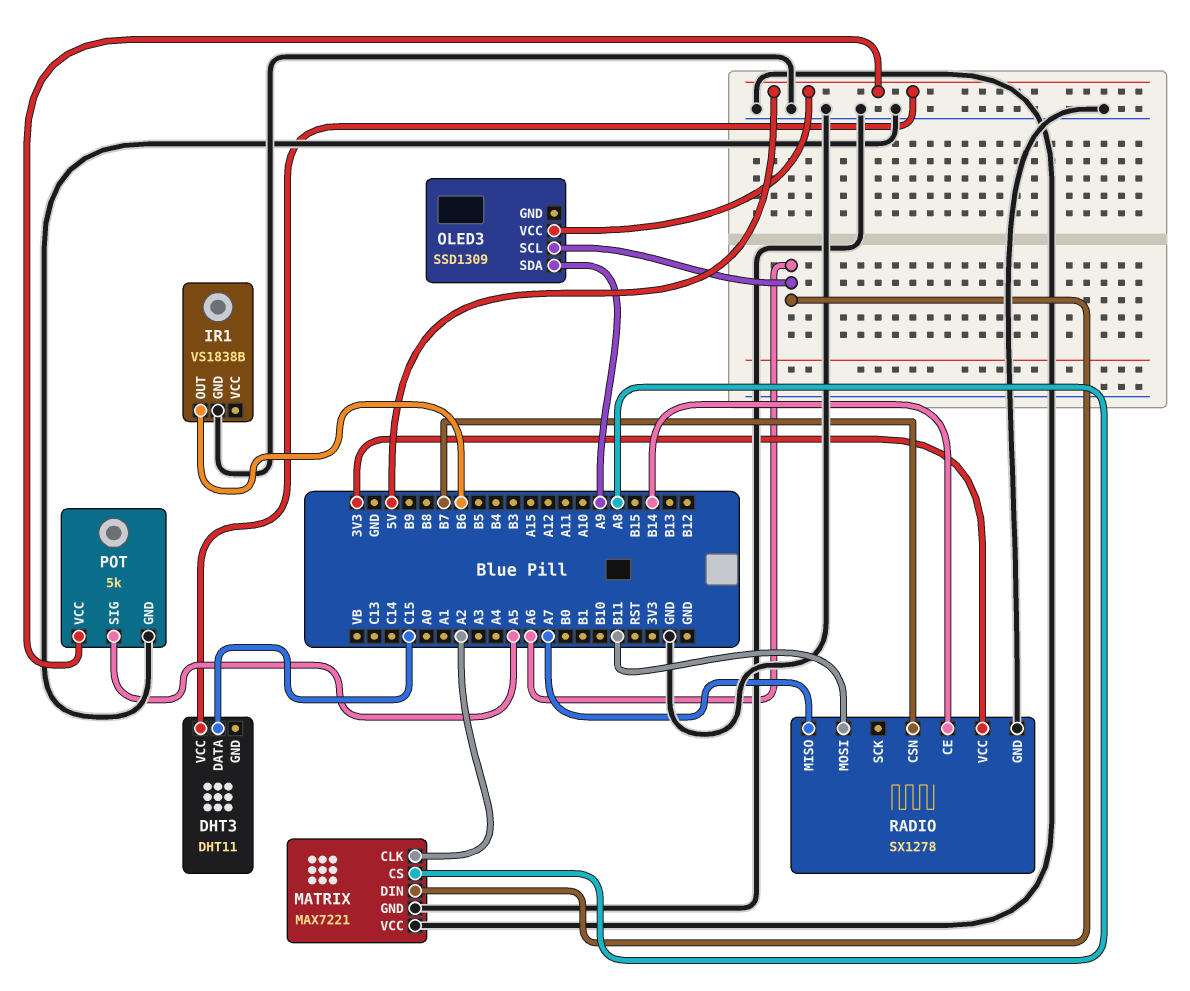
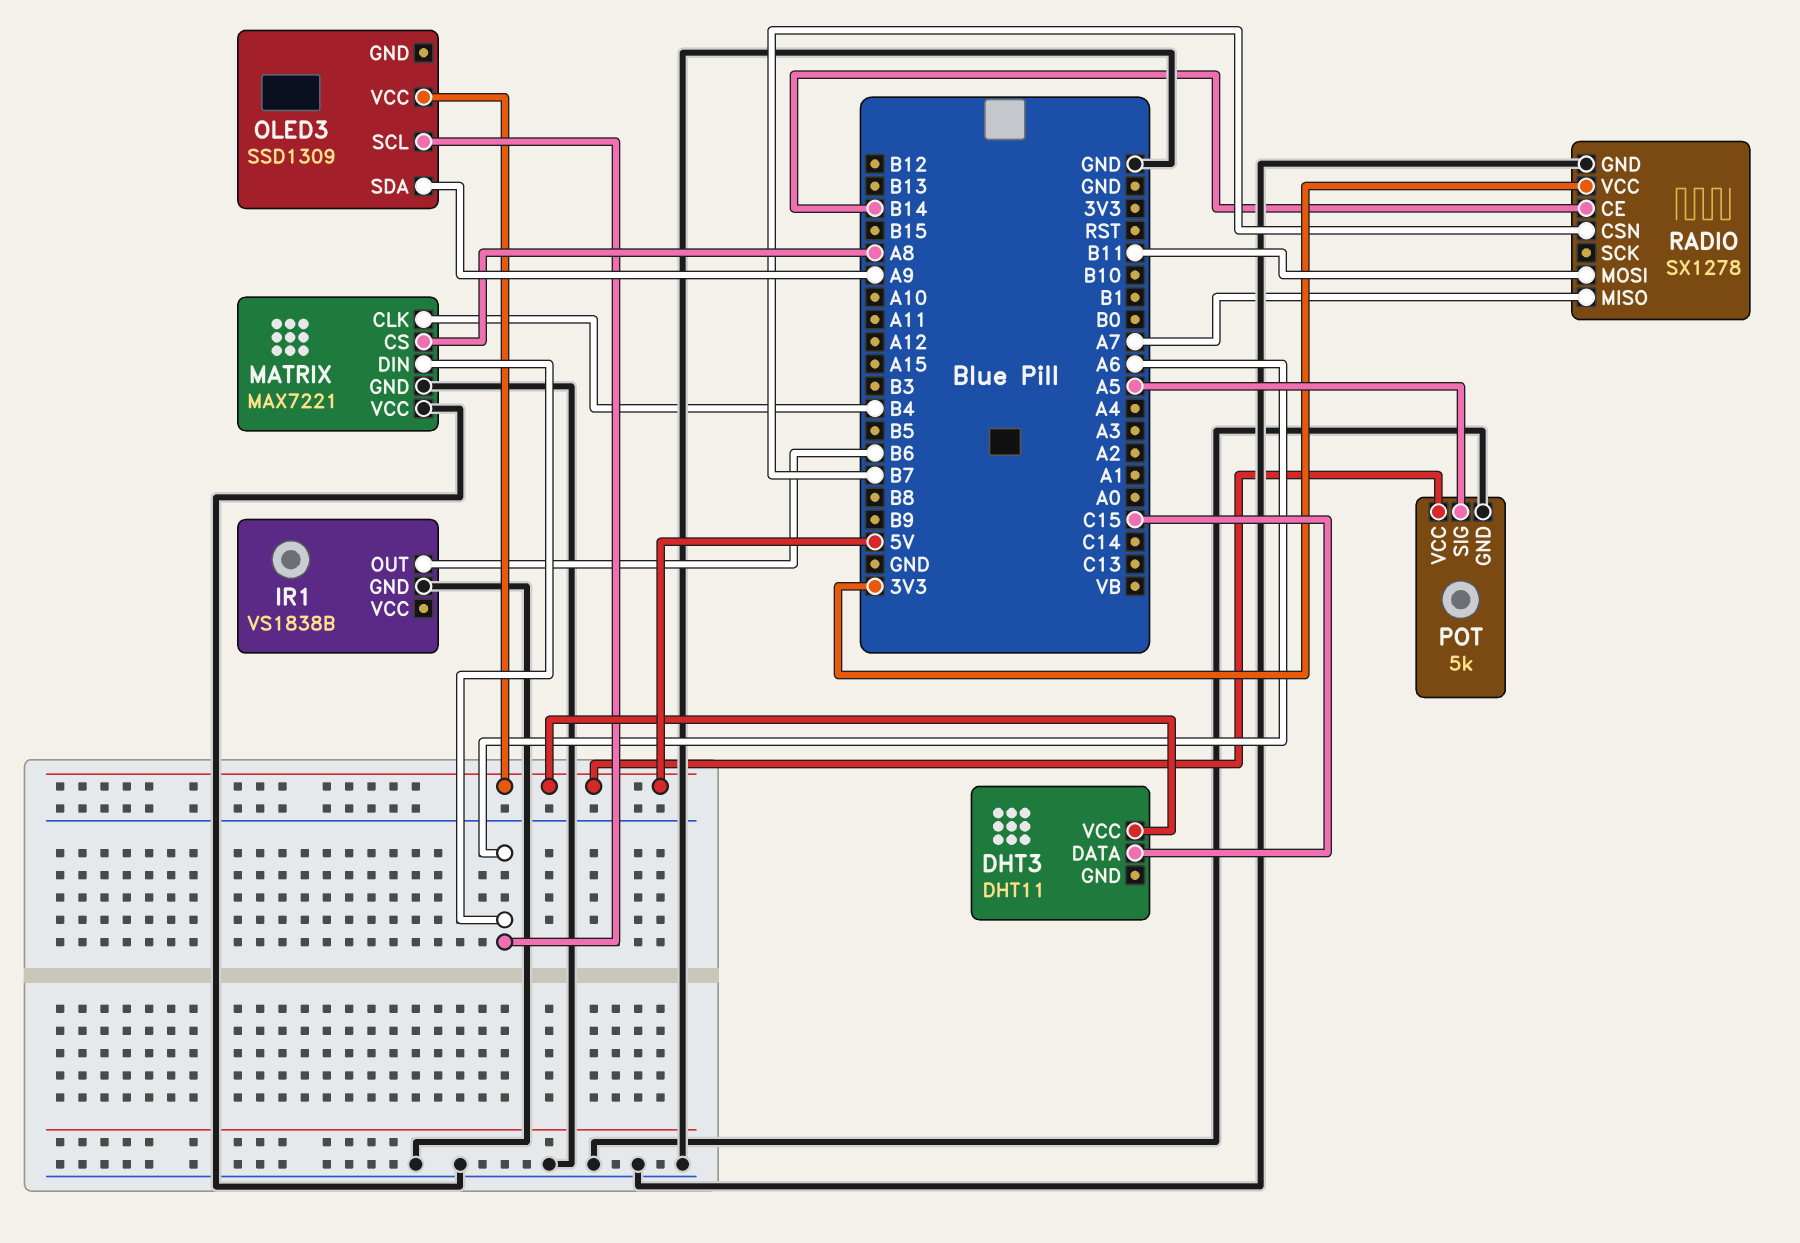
MATRIX pin CLK: A2 -> B4

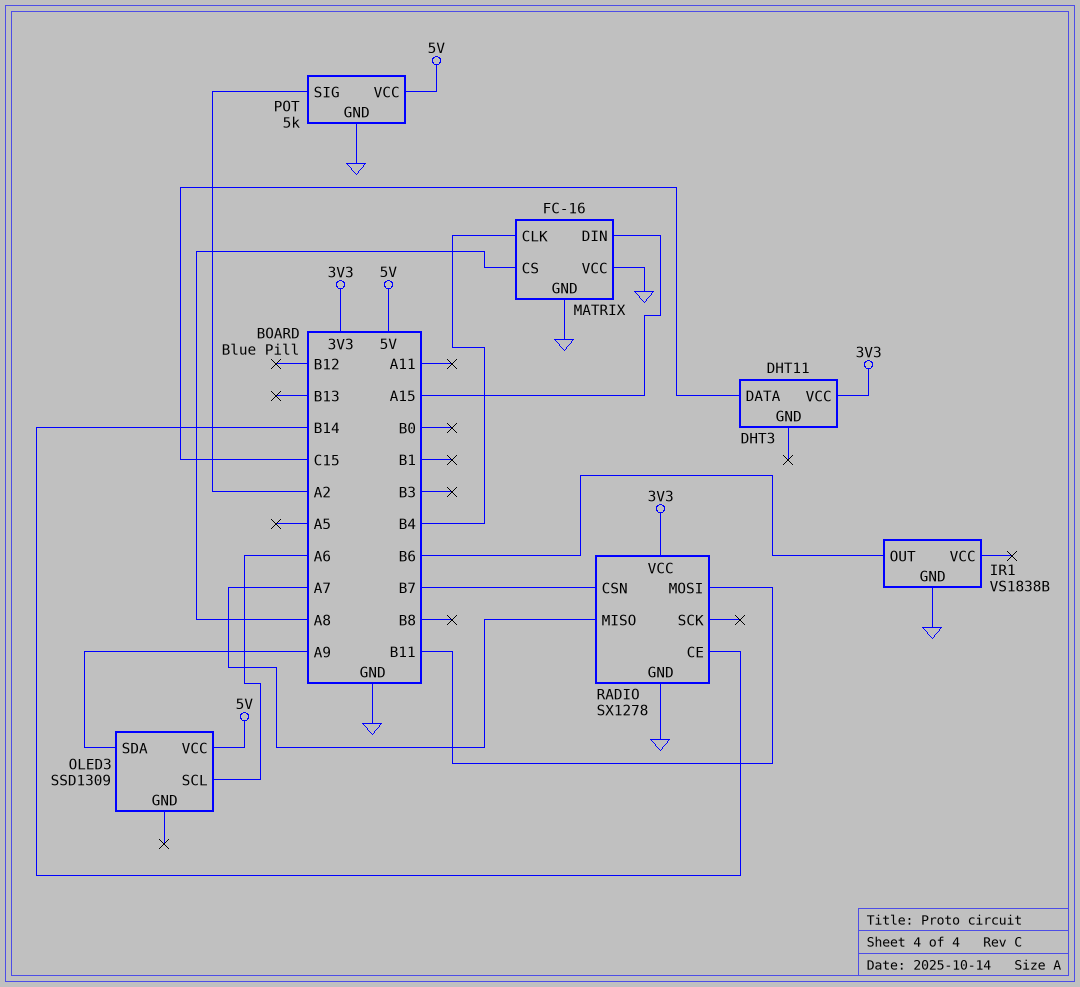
DHT3 pin VCC: 5V -> 3V3
MATRIX: MAX7221 -> FC-16
MATRIX pin DIN: A6 -> A15
POT pin SIG: A5 -> A2

